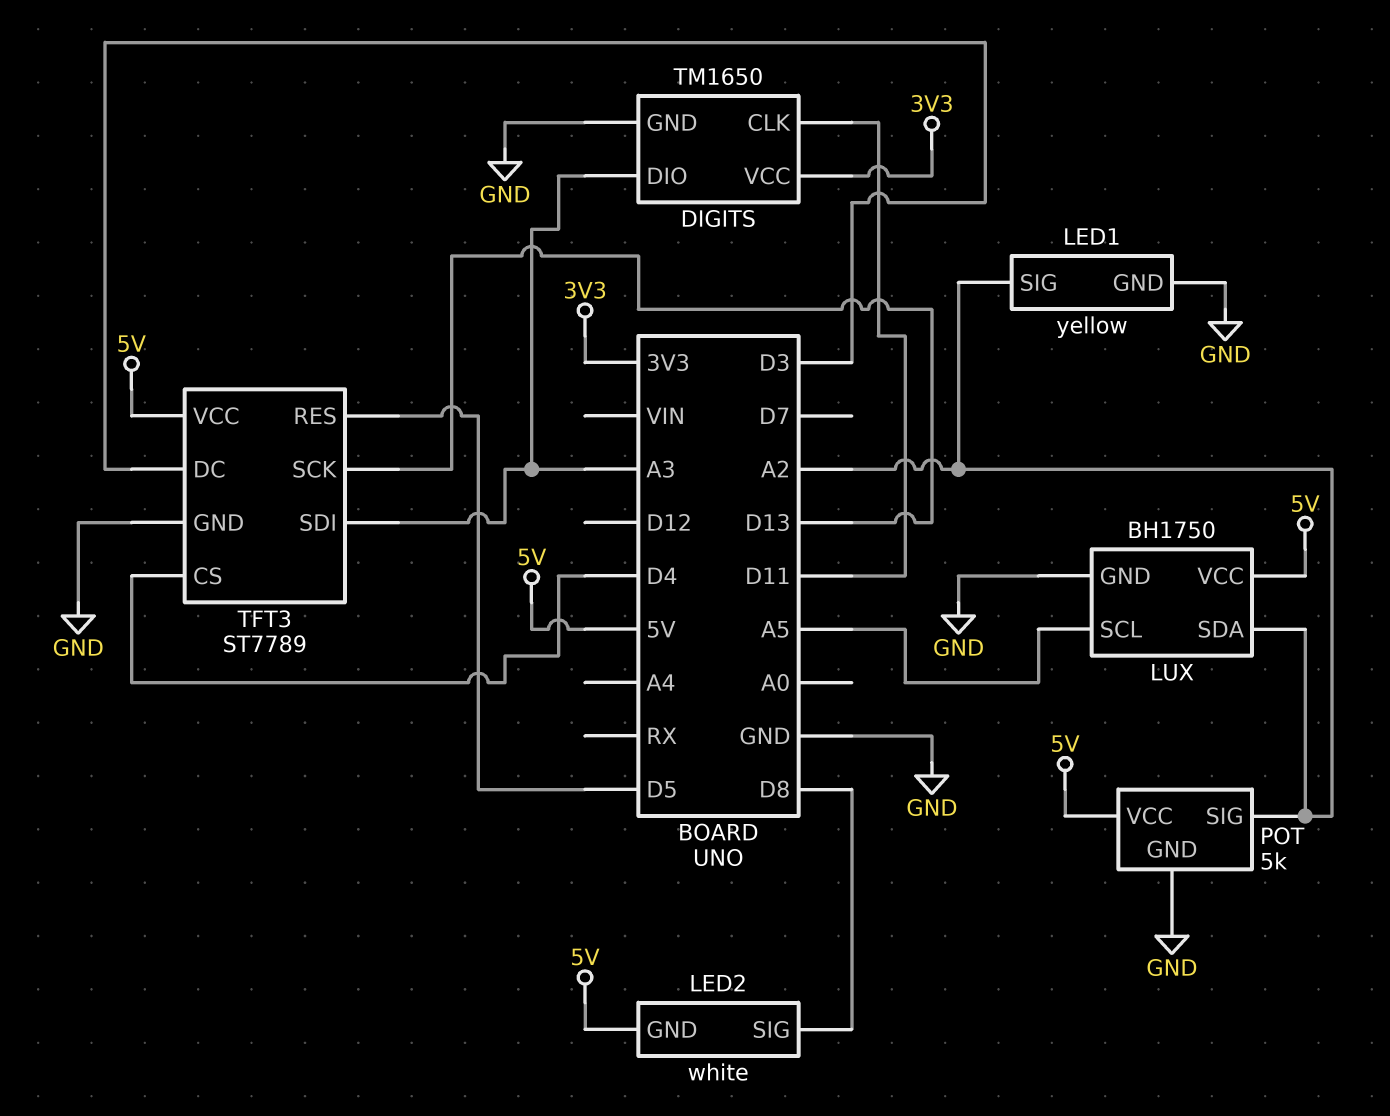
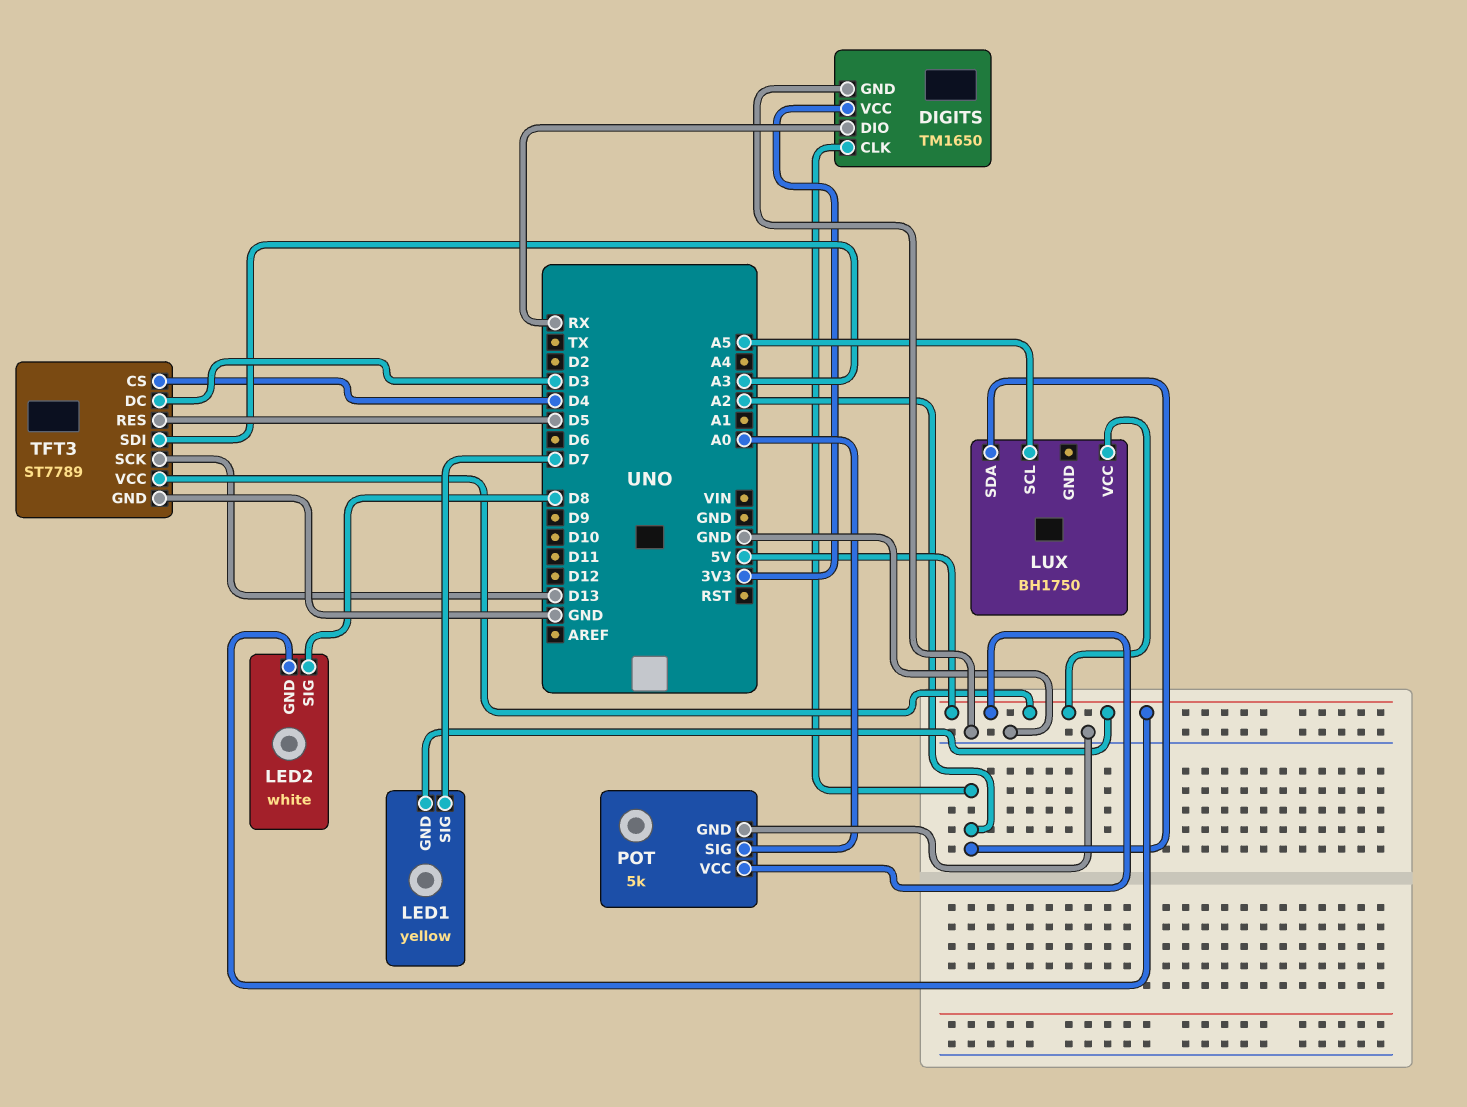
DIGITS pin CLK: D11 -> A2
DIGITS pin DIO: A3 -> RX
LED1 pin GND: GND -> 5V
LED1 pin SIG: A2 -> D7
LUX pin GND: GND -> none
POT pin SIG: A2 -> A0

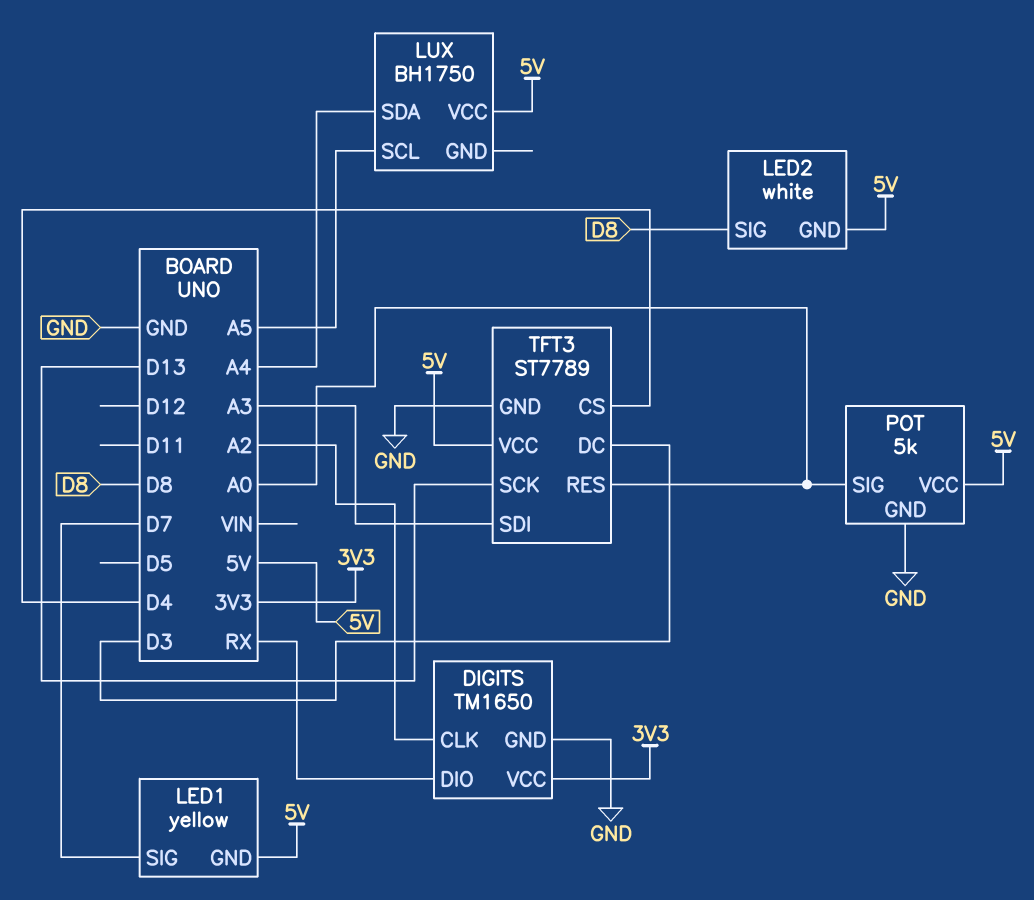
LUX pin SDA: A2 -> A4
TFT3 pin RES: D5 -> A0

